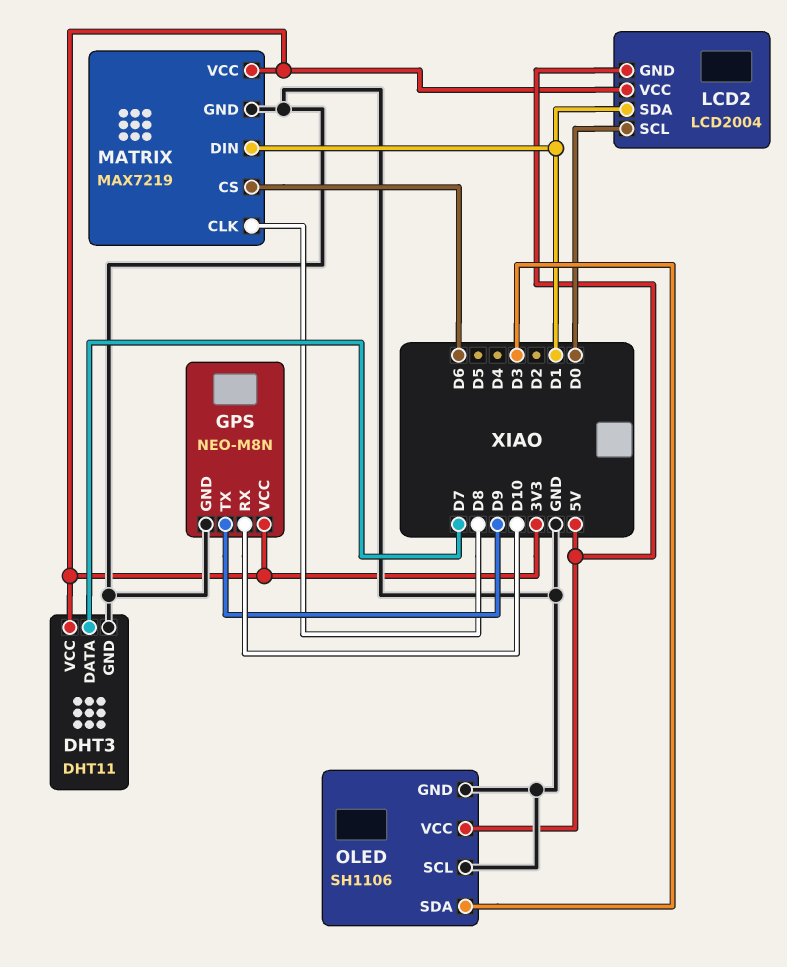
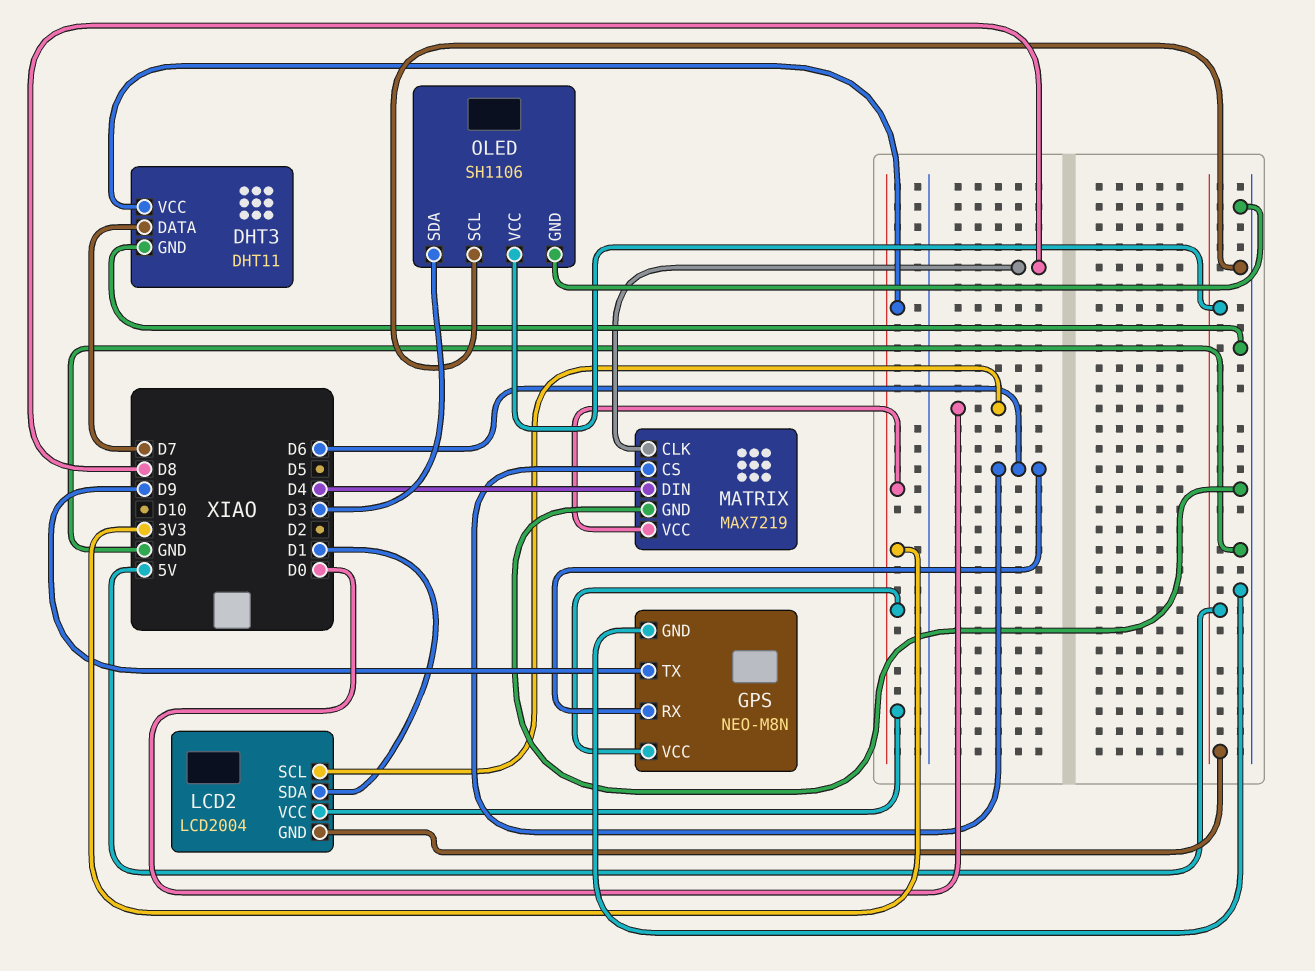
GPS pin RX: D10 -> D6
MATRIX pin DIN: D1 -> D4

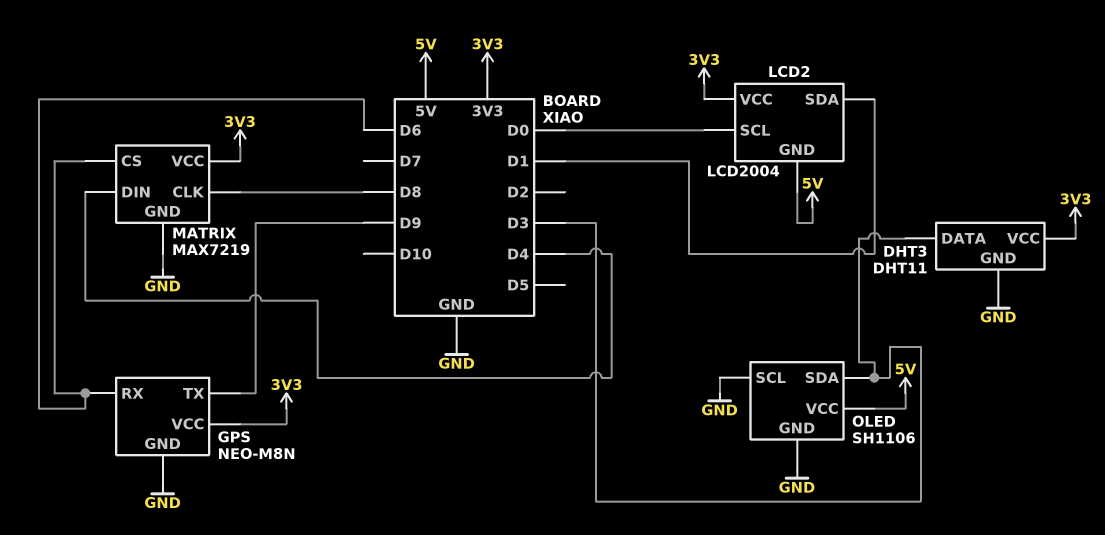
DHT3 pin DATA: D7 -> D3

